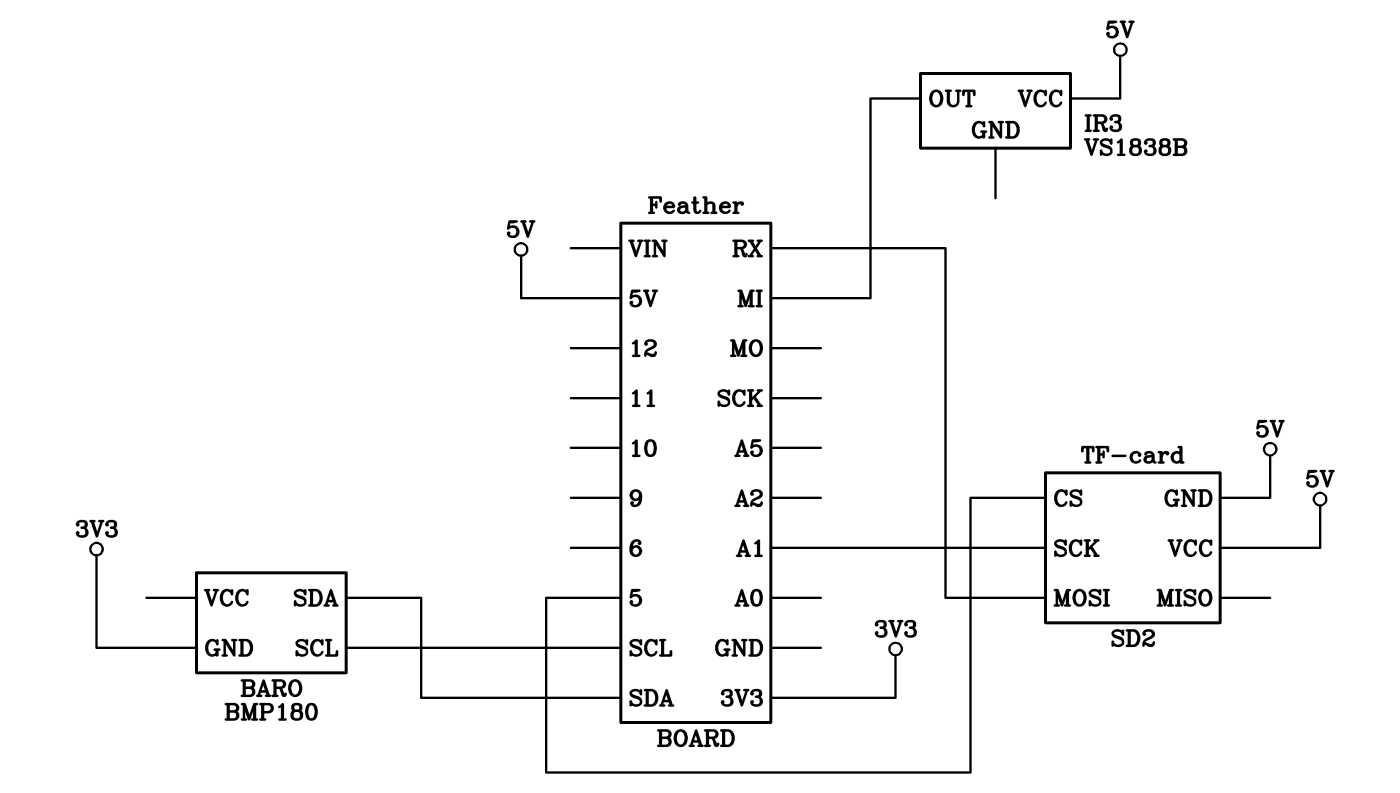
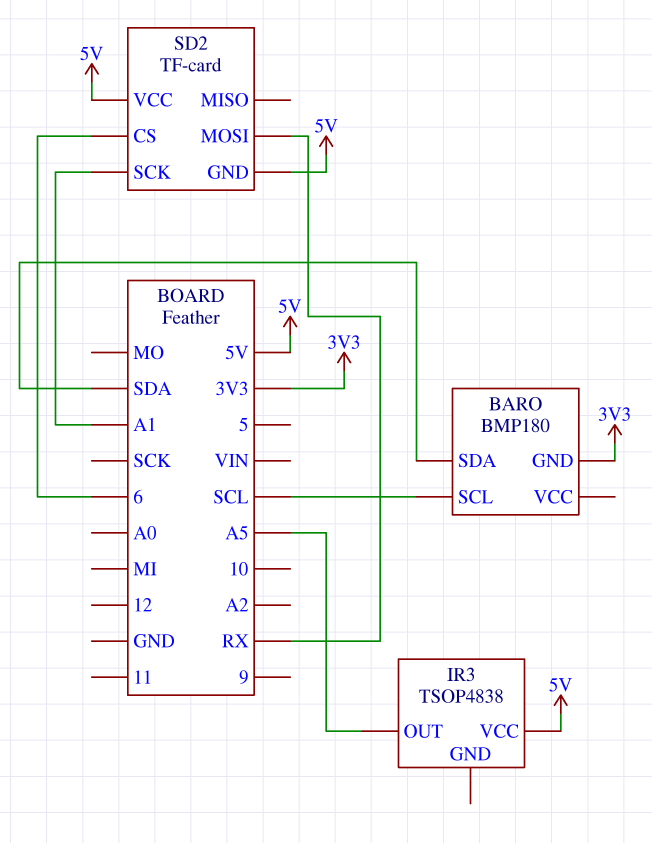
IR3: VS1838B -> TSOP4838
IR3 pin OUT: MI -> A5
SD2 pin CS: 5 -> 6

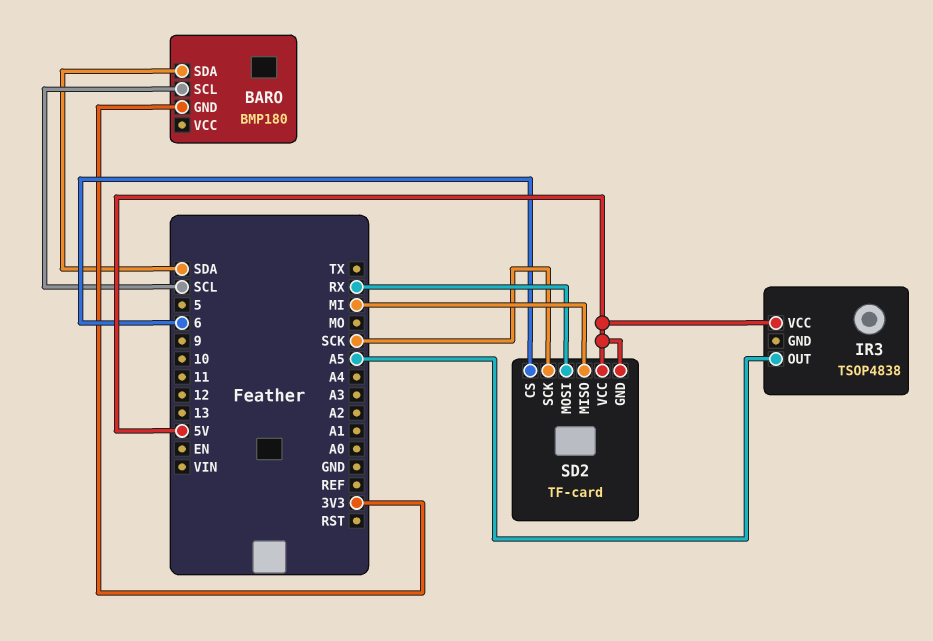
SD2 pin MISO: none -> MI
SD2 pin SCK: A1 -> SCK

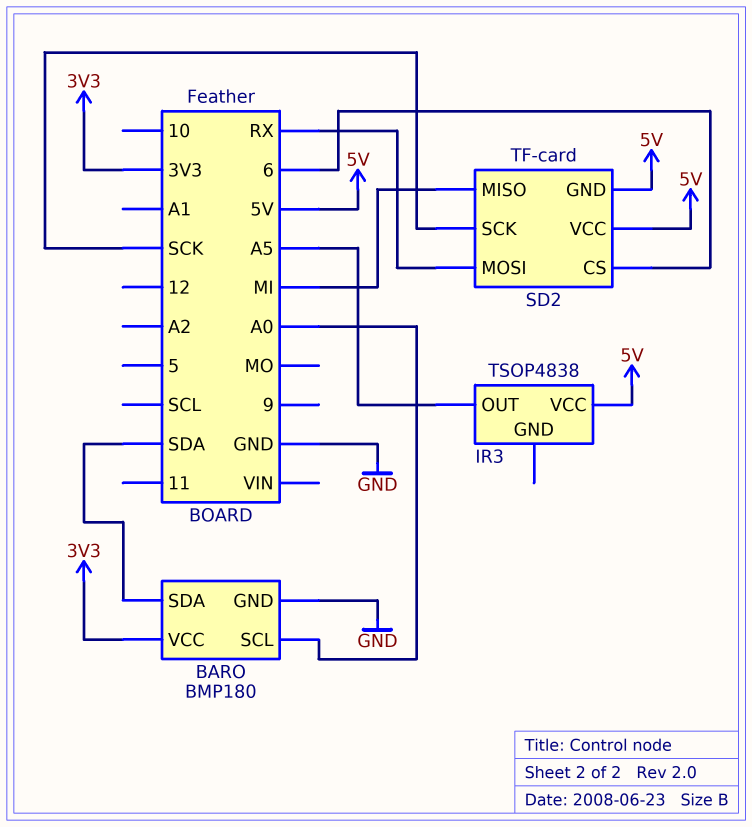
BARO pin GND: 3V3 -> GND
BARO pin SCL: SCL -> A0
BARO pin VCC: none -> 3V3

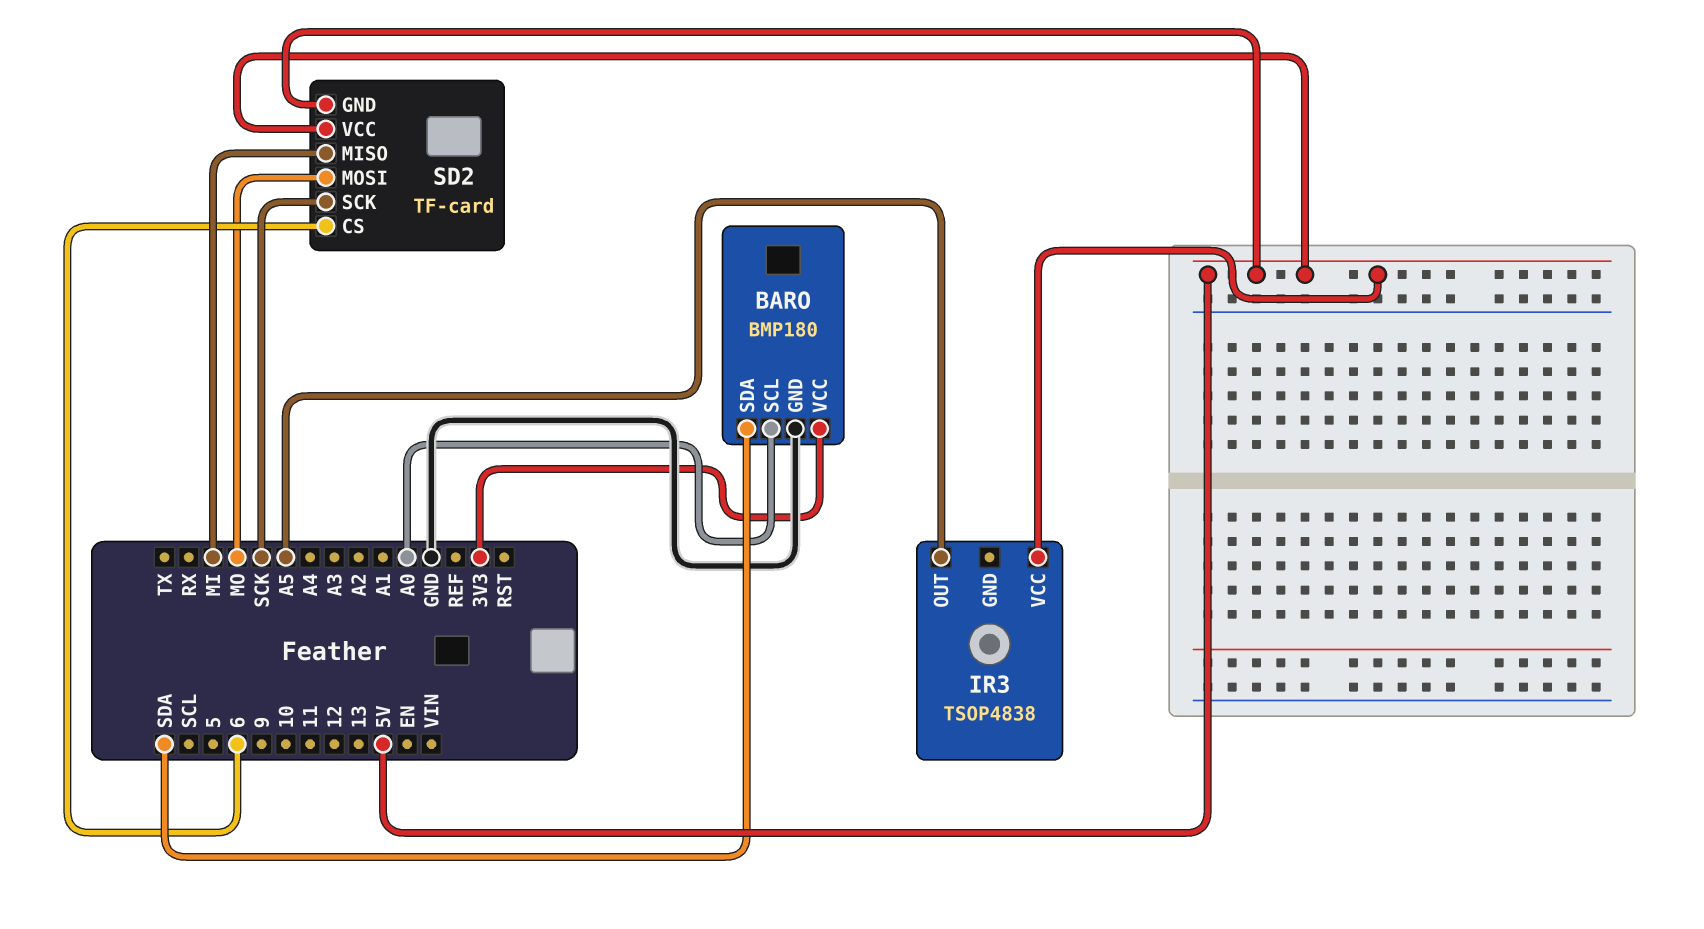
SD2 pin MOSI: RX -> MO

